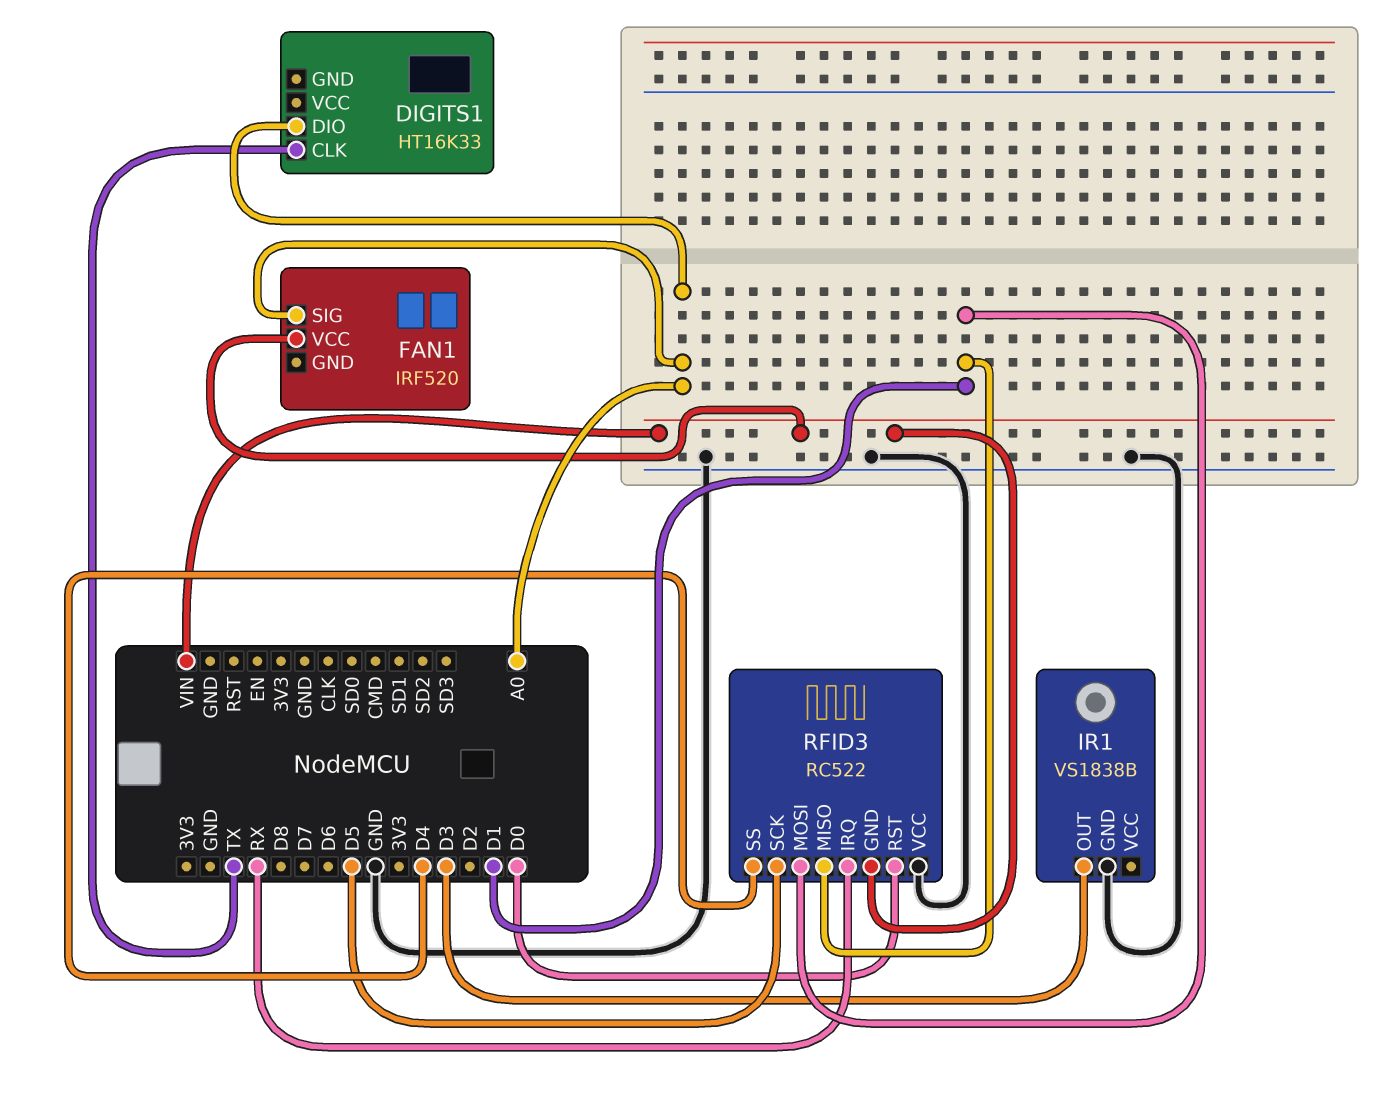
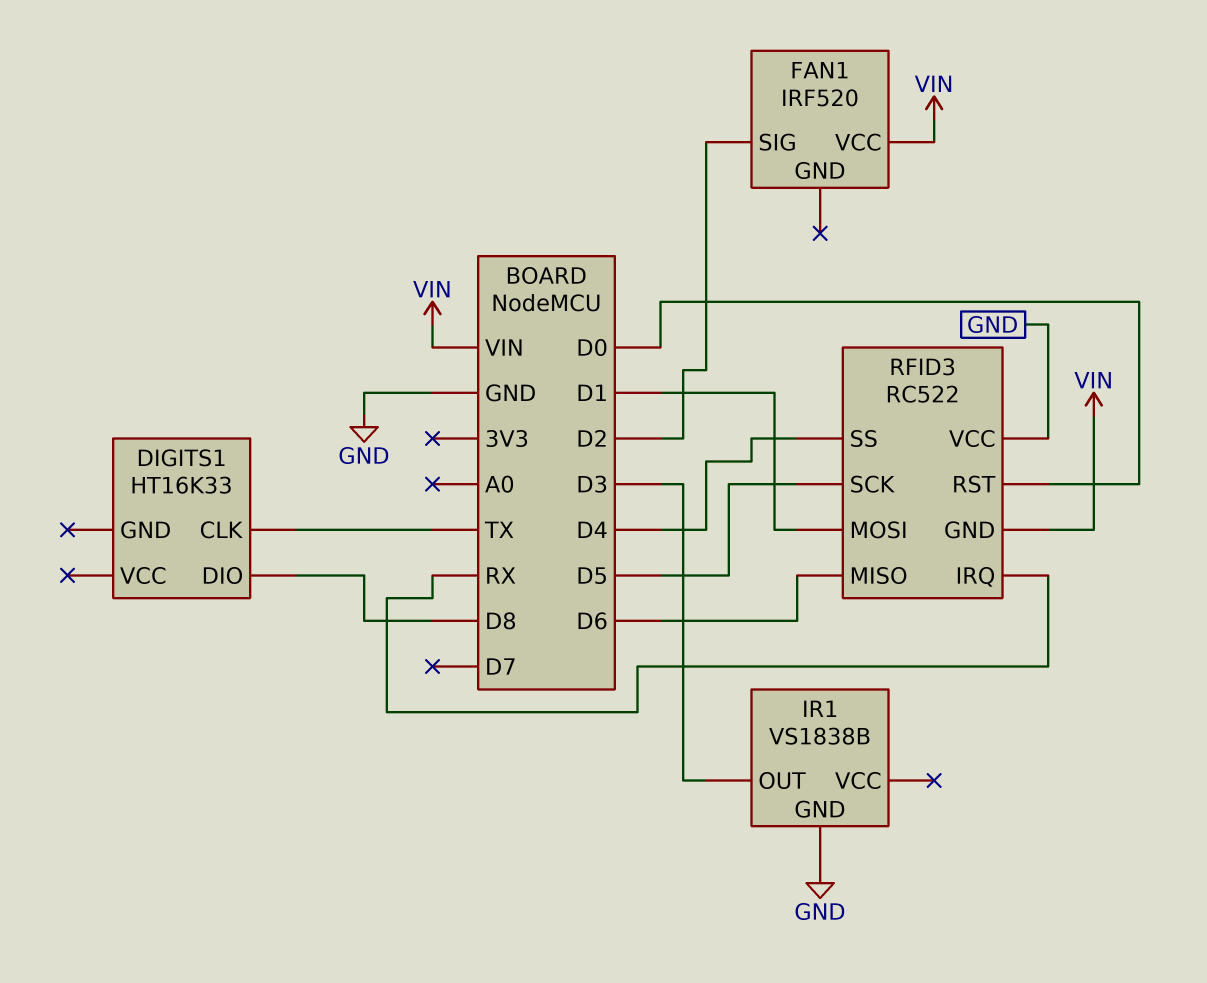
DIGITS1 pin DIO: A0 -> D8
FAN1 pin SIG: A0 -> D2
RFID3 pin MISO: D1 -> D6

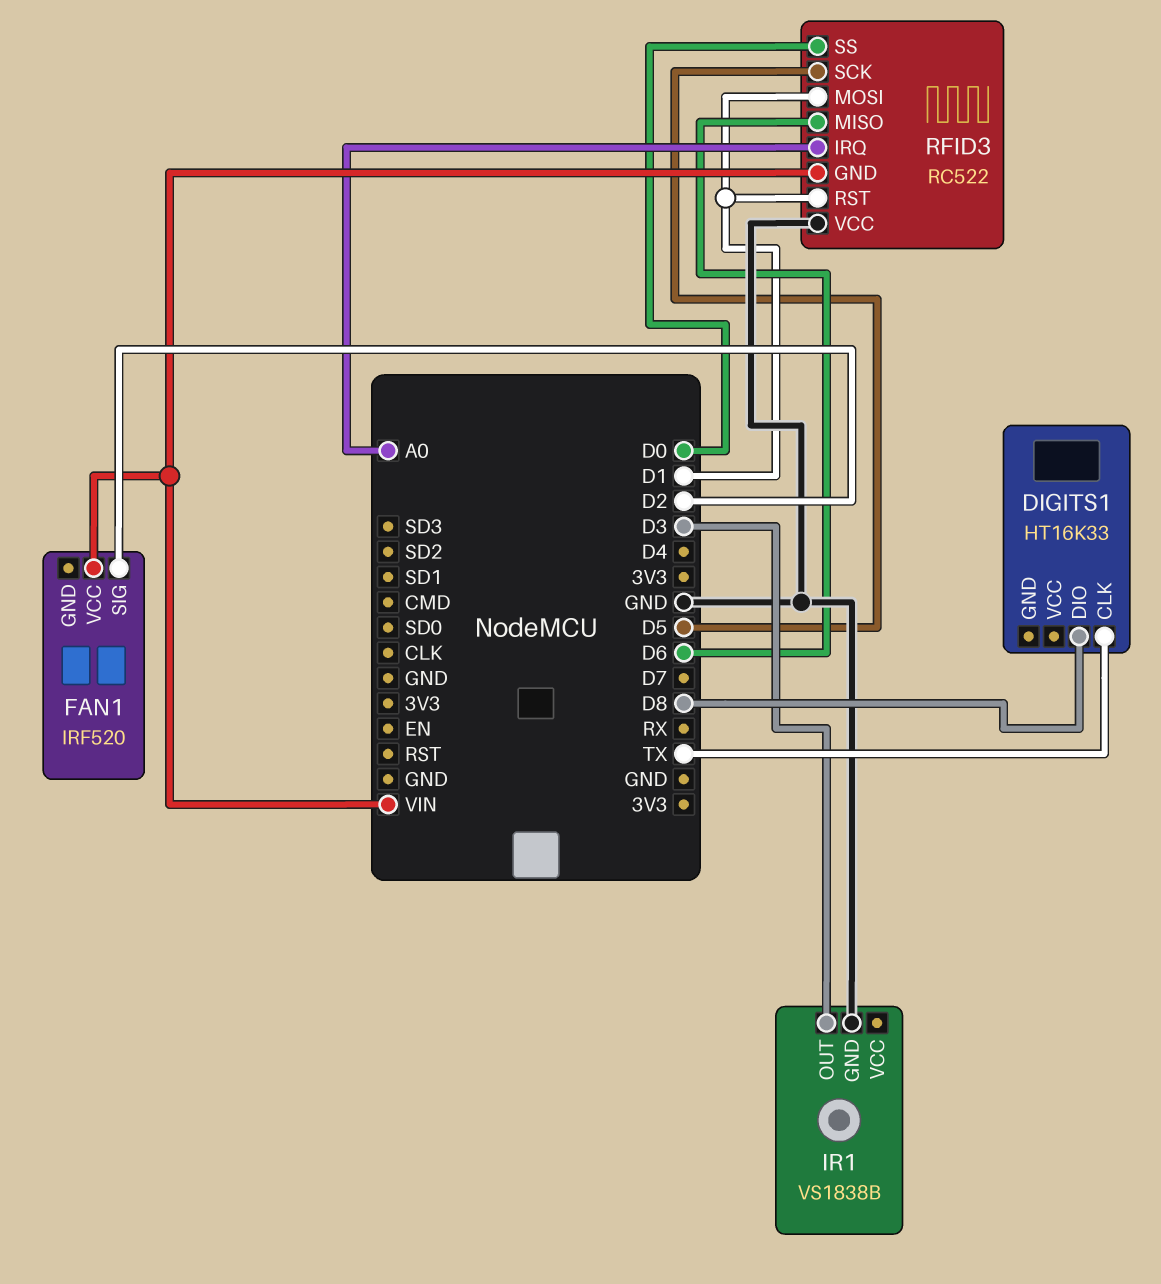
RFID3 pin IRQ: RX -> A0
RFID3 pin RST: D0 -> D1
RFID3 pin SS: D4 -> D0

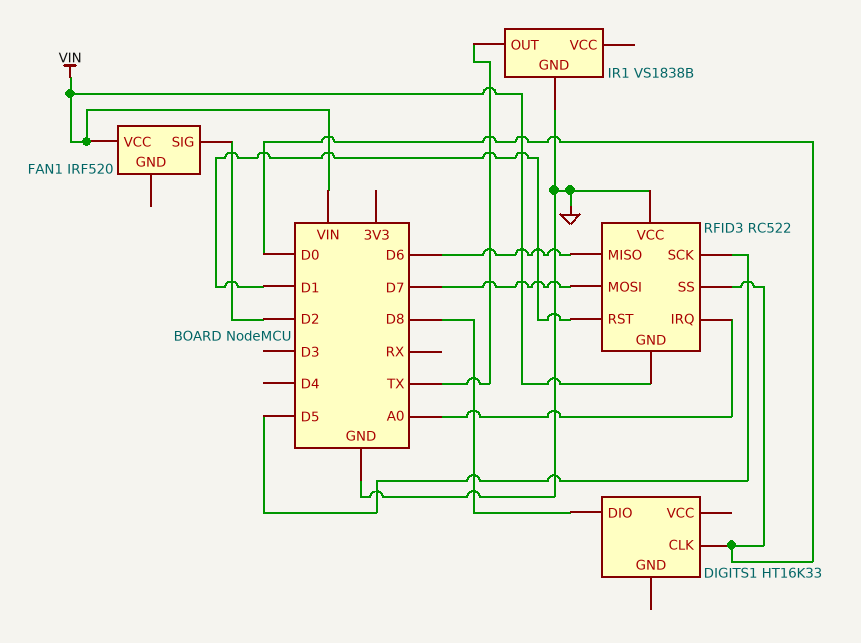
DIGITS1 pin CLK: TX -> D0
IR1 pin OUT: D3 -> TX
RFID3 pin MOSI: D1 -> D7

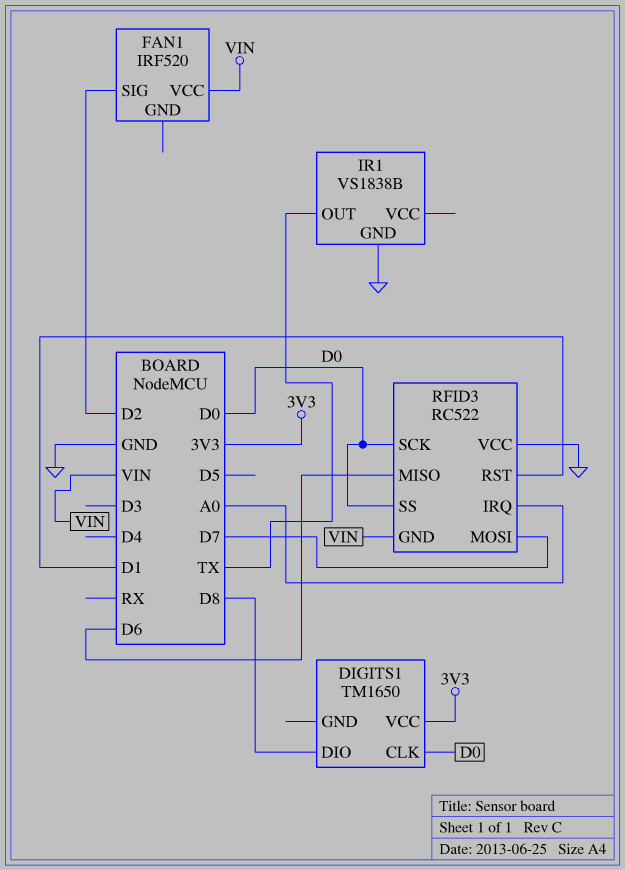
DIGITS1: HT16K33 -> TM1650
DIGITS1 pin VCC: none -> 3V3
RFID3 pin SCK: D5 -> D0

